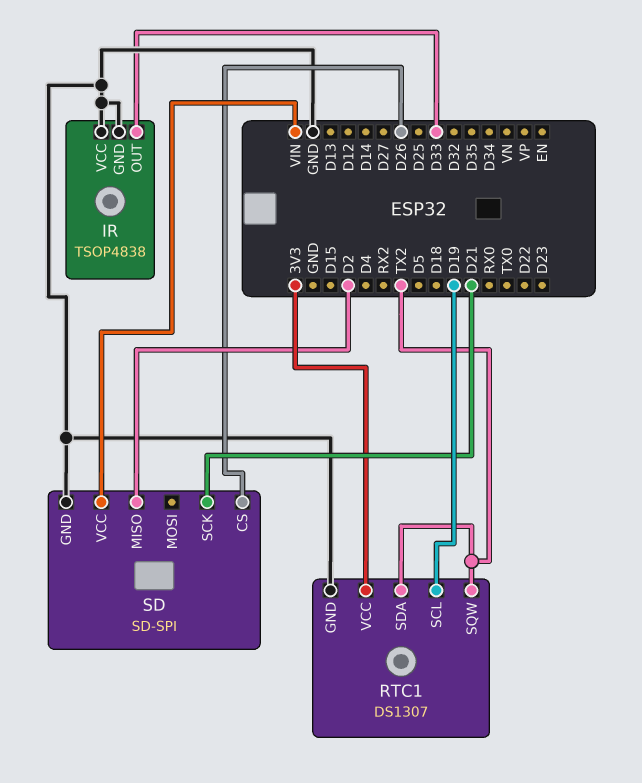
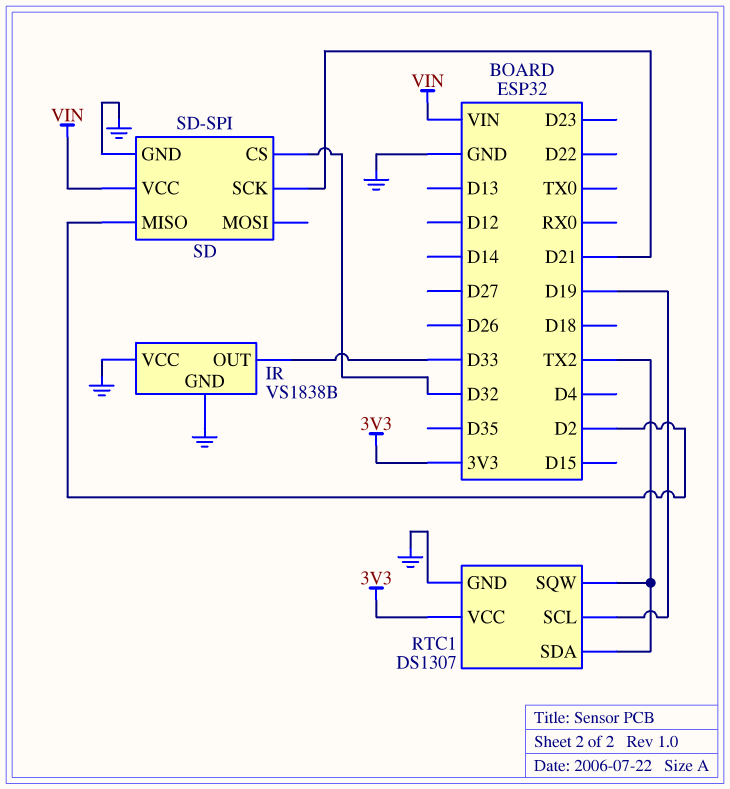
IR: TSOP4838 -> VS1838B
SD pin CS: D26 -> D32

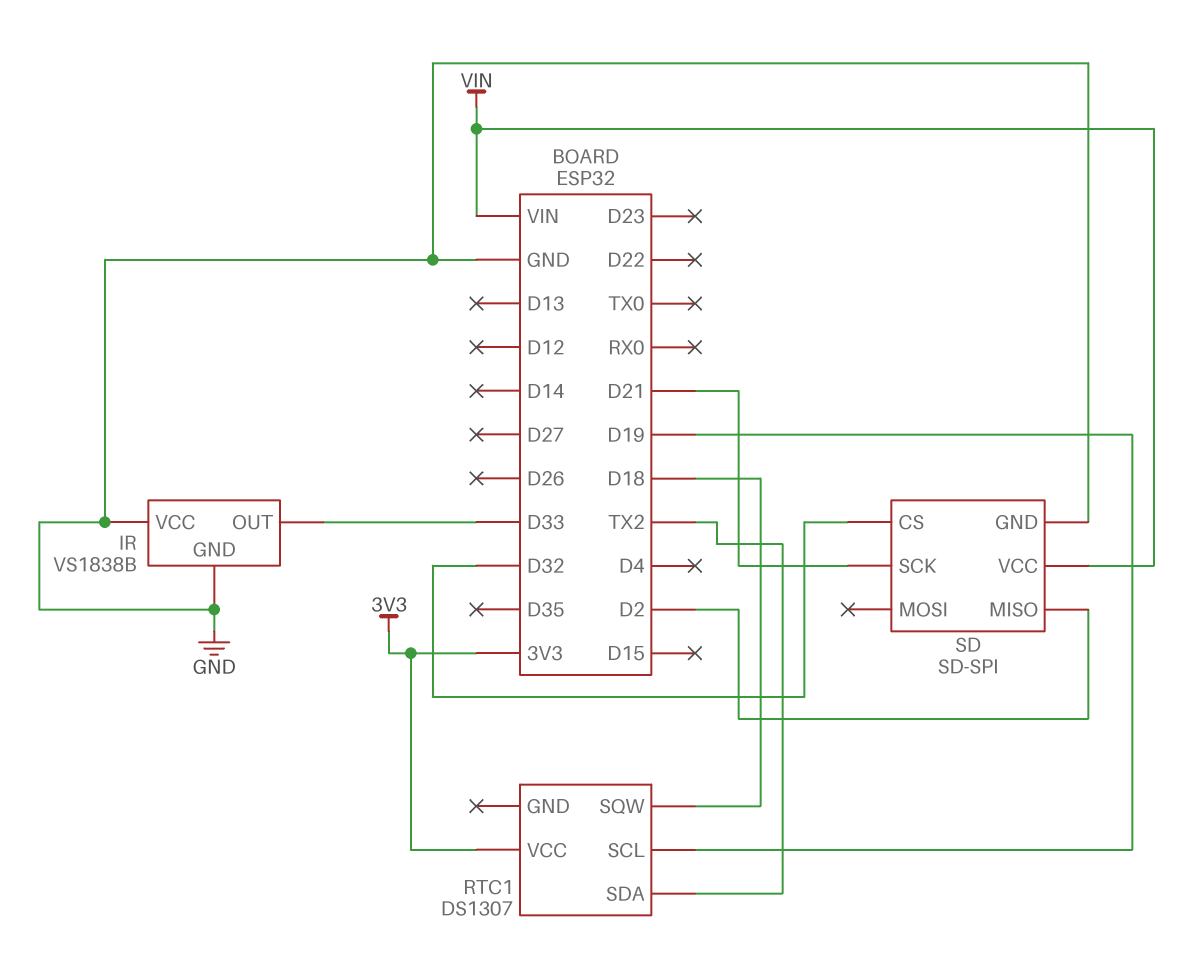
RTC1 pin GND: GND -> none
RTC1 pin SQW: TX2 -> D18

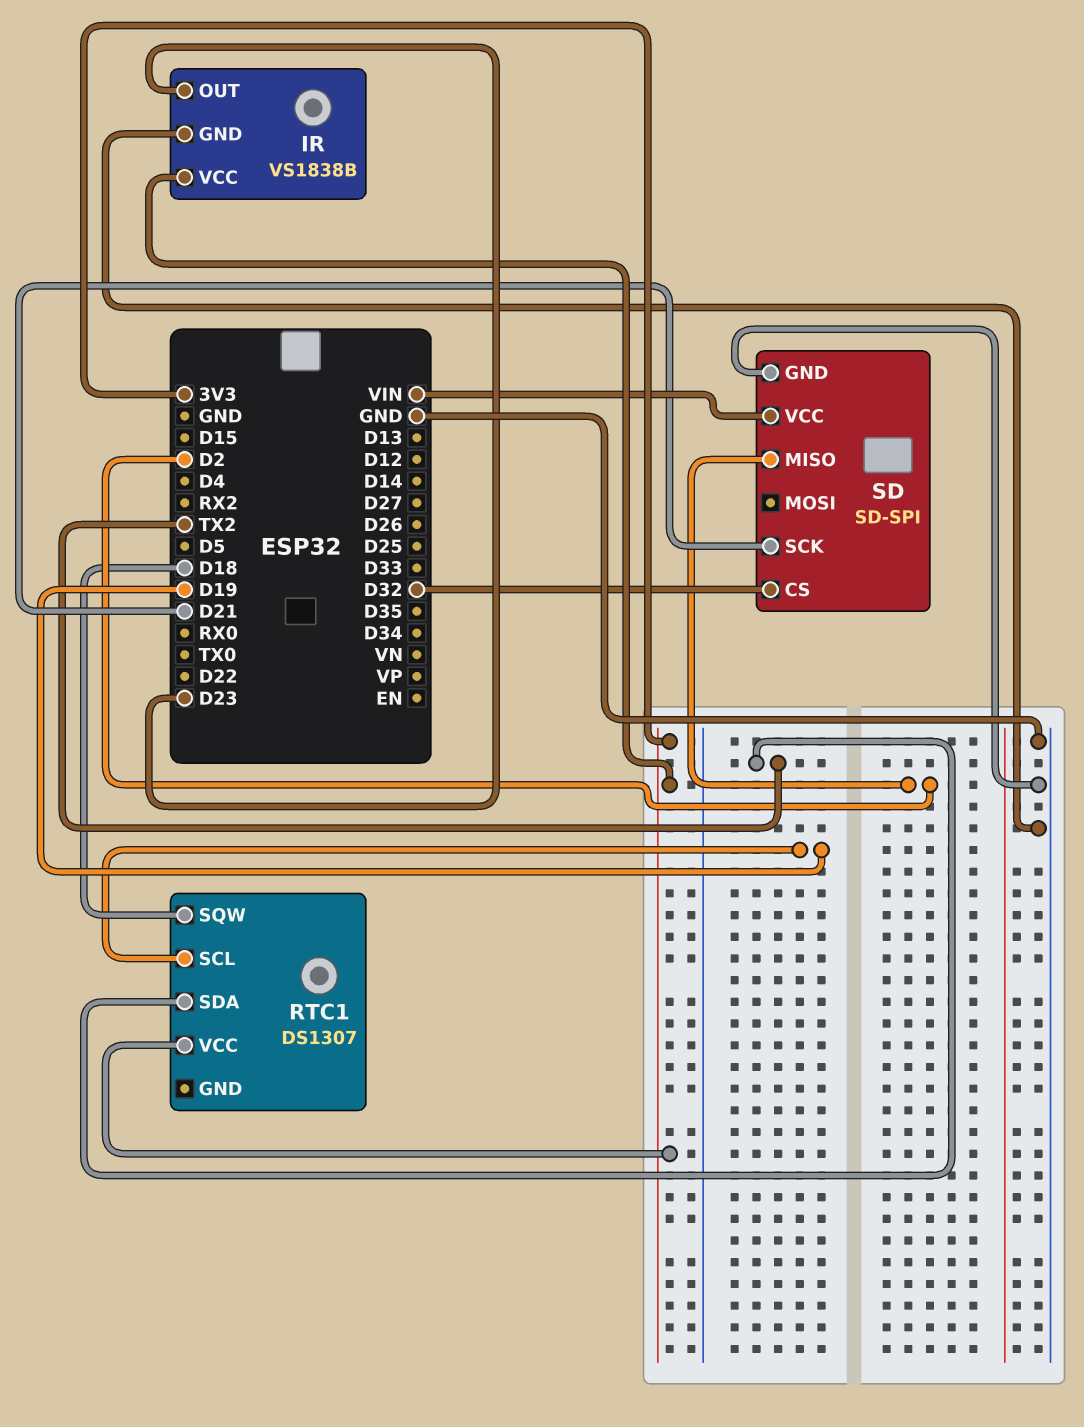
IR pin OUT: D33 -> D23
IR pin VCC: GND -> 3V3

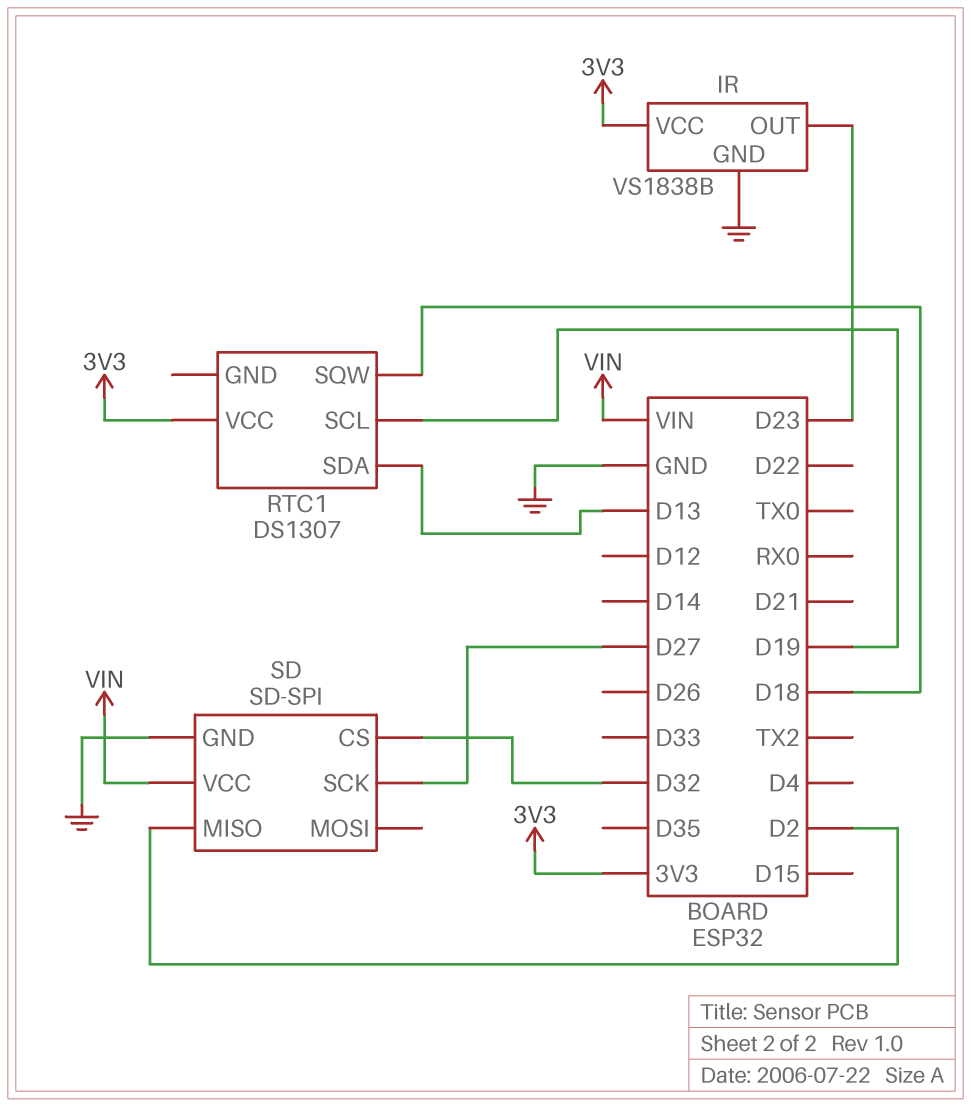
RTC1 pin SDA: TX2 -> D13
SD pin SCK: D21 -> D27

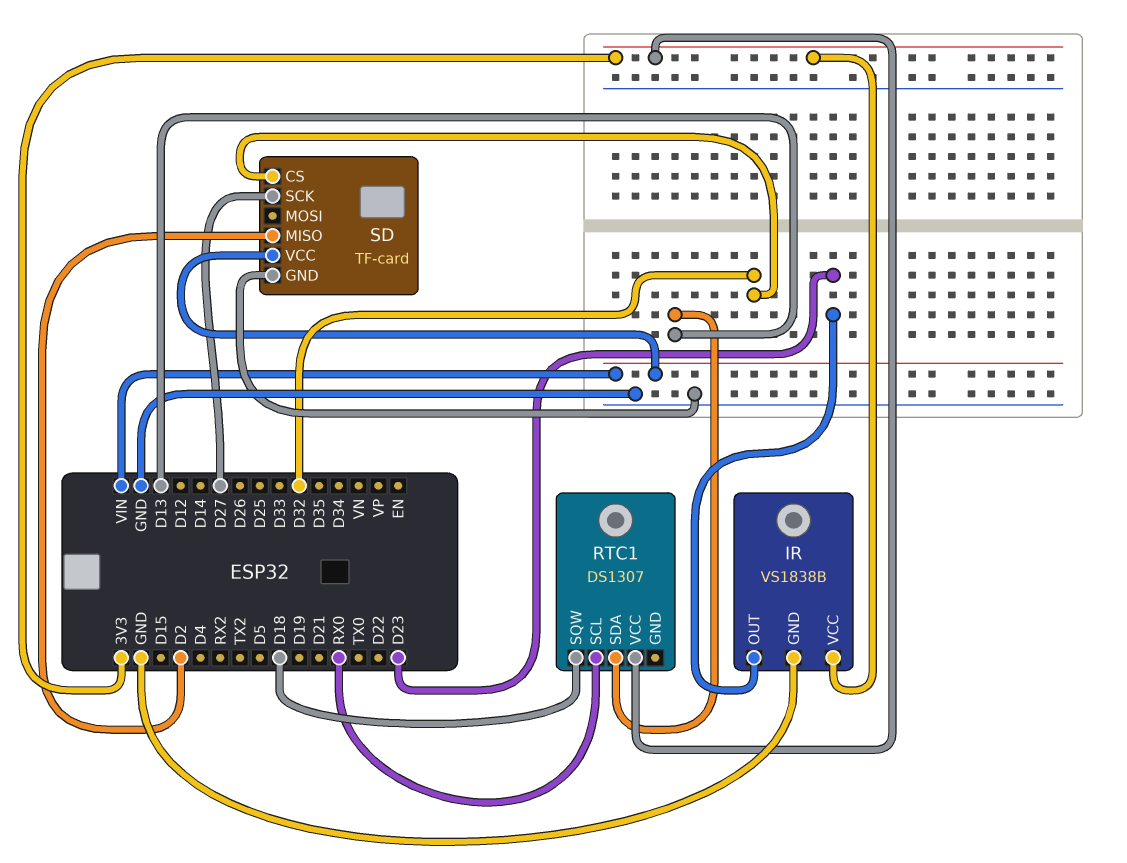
RTC1 pin SCL: D19 -> RX0
SD: SD-SPI -> TF-card

